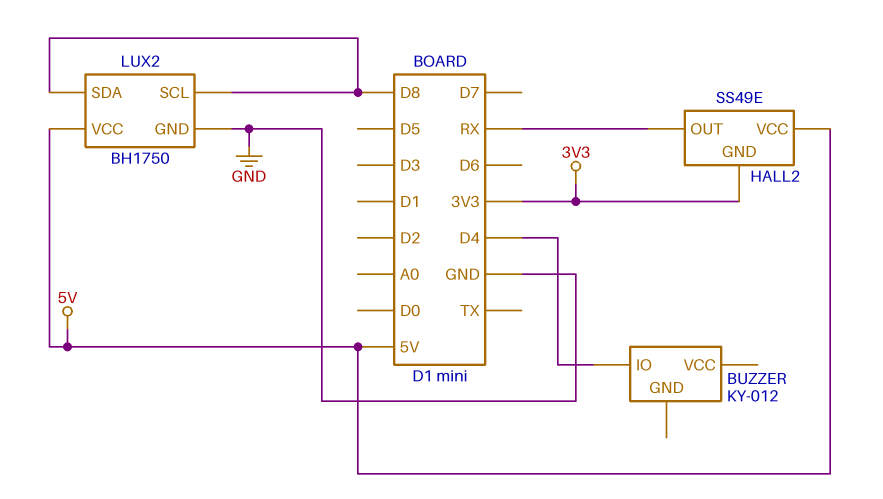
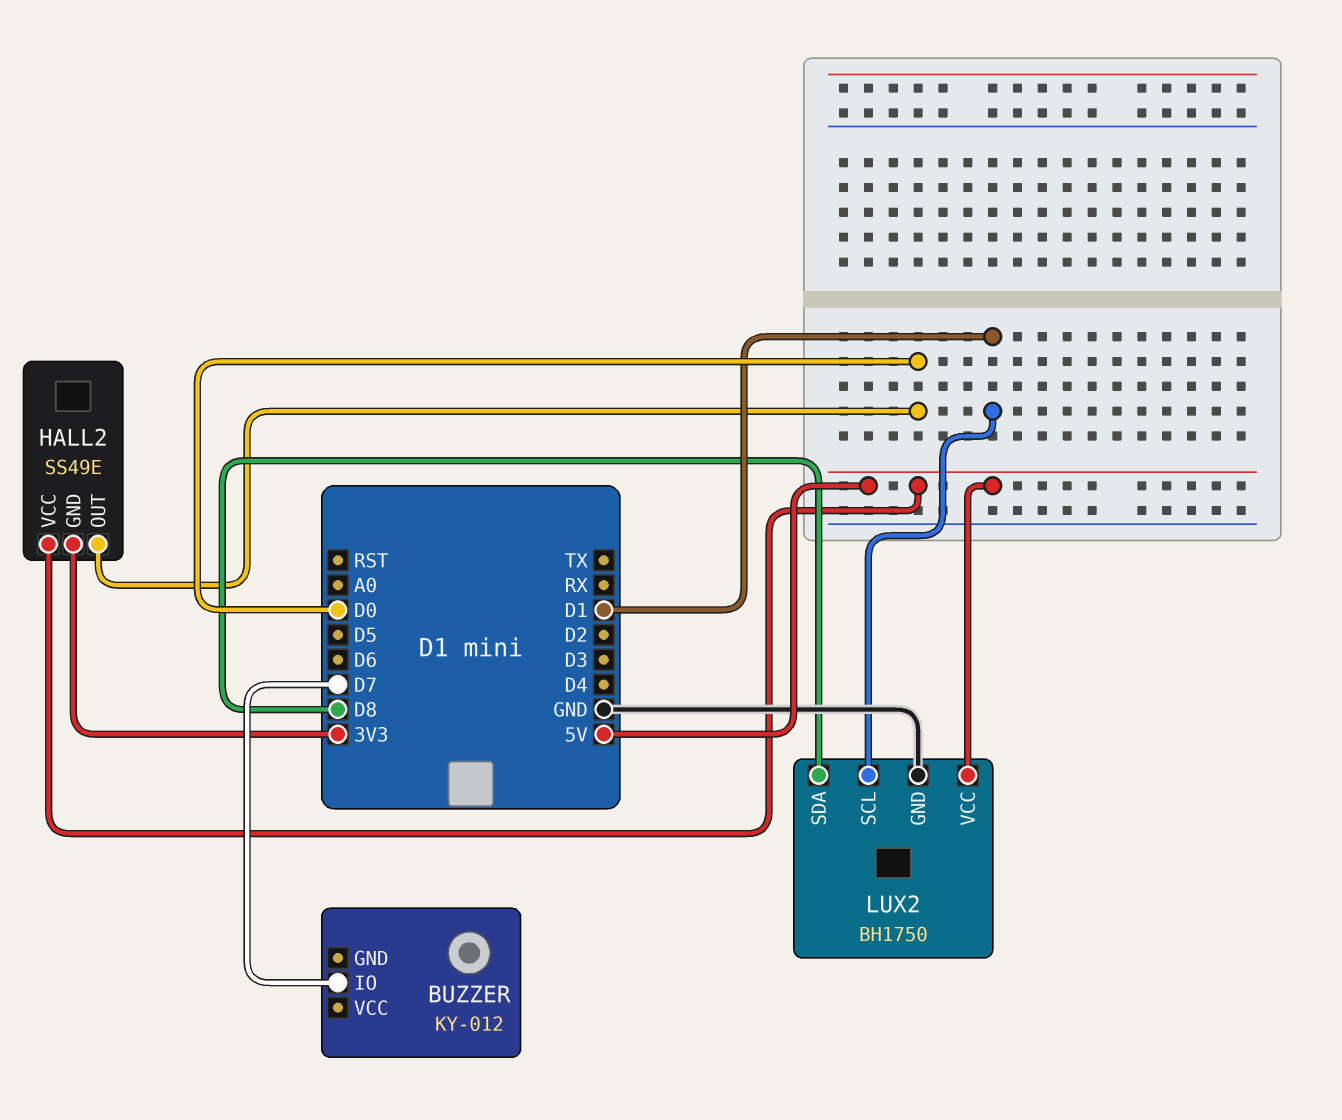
BUZZER pin IO: D4 -> D7
HALL2 pin OUT: RX -> D0
LUX2 pin SCL: D8 -> D1

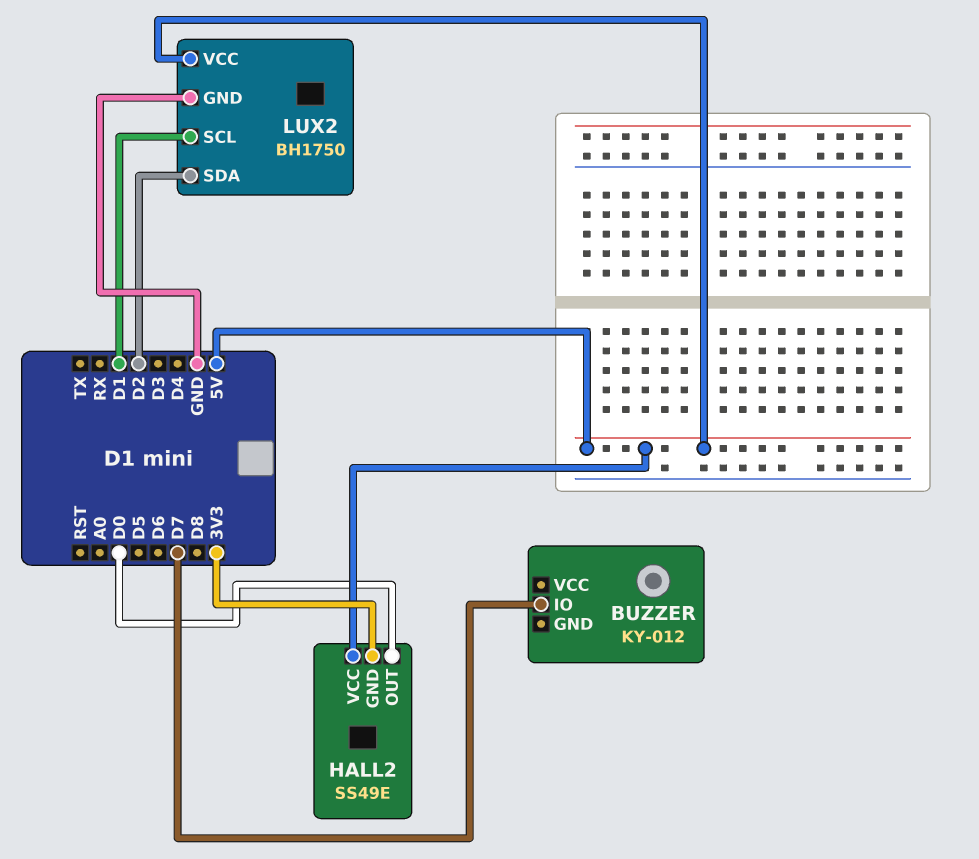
LUX2 pin SDA: D8 -> D2

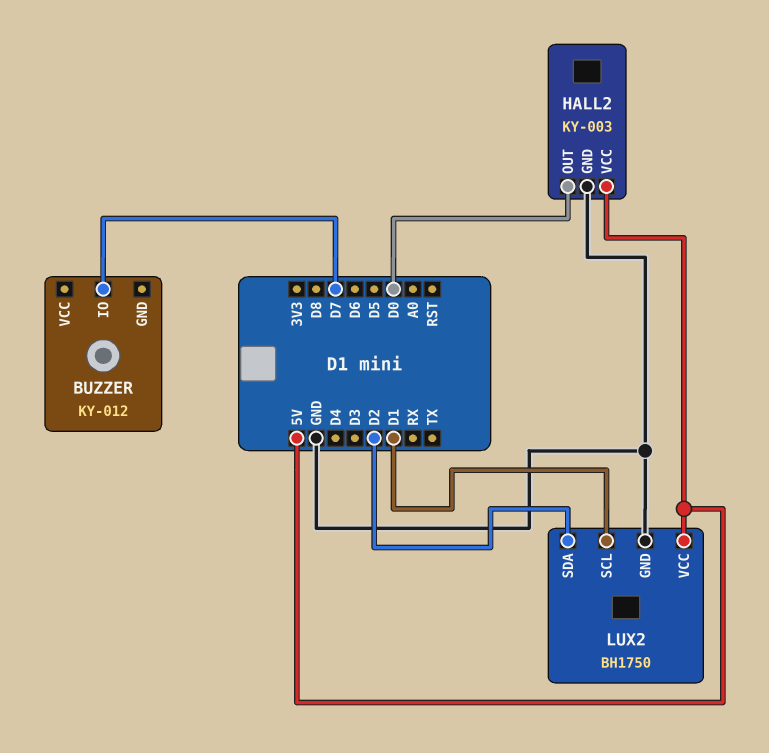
HALL2: SS49E -> KY-003
HALL2 pin GND: 3V3 -> GND

